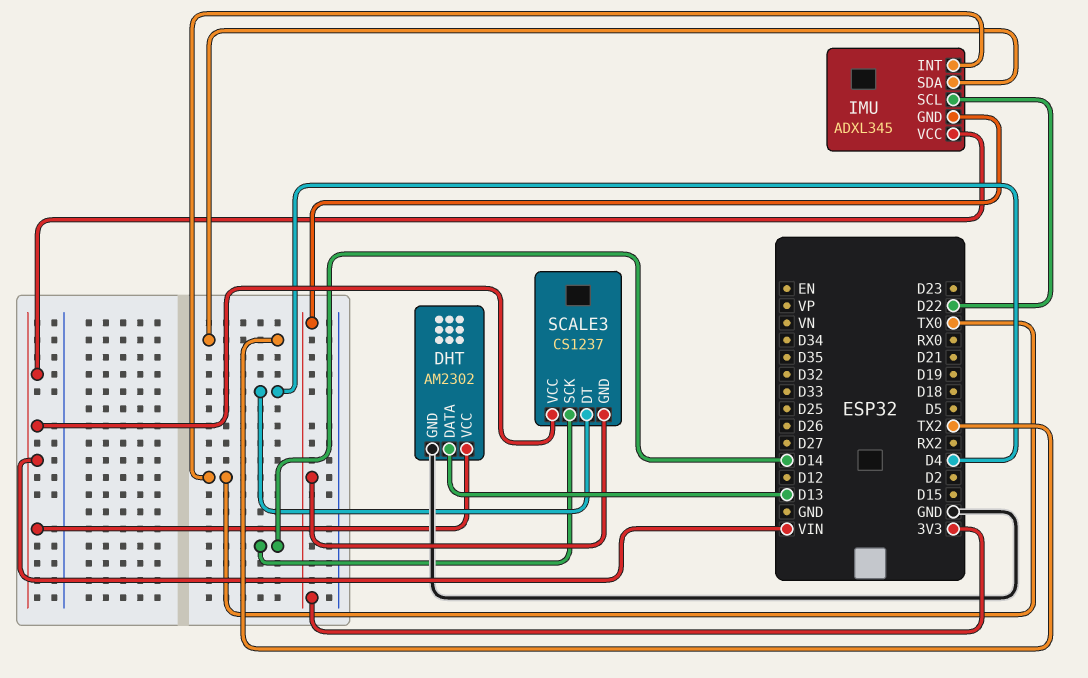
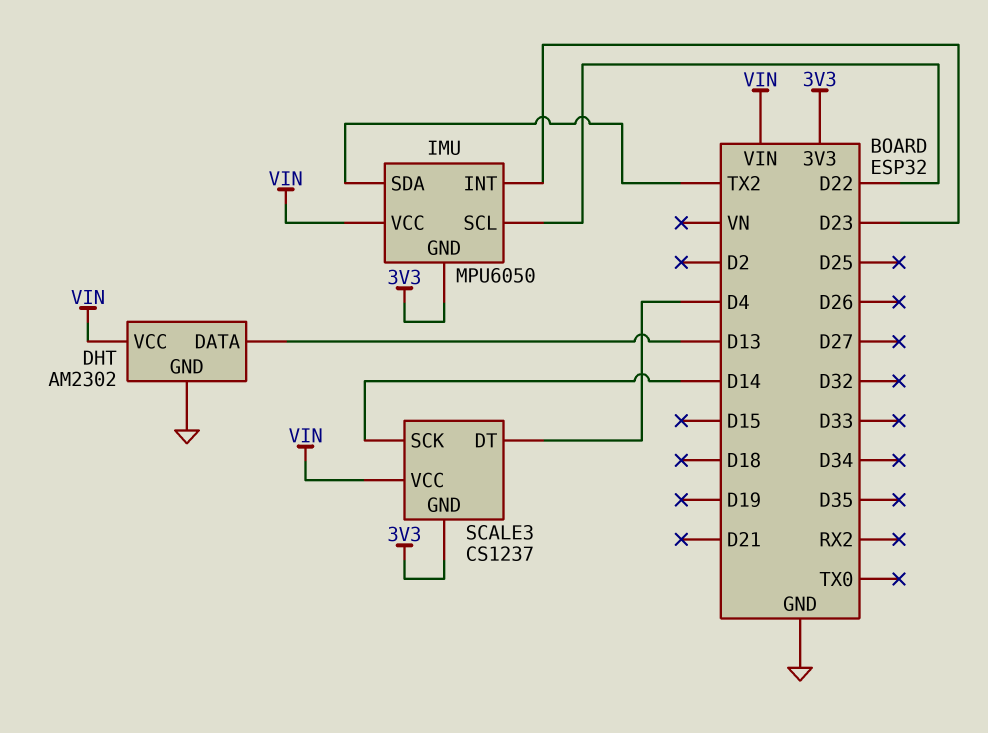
IMU: ADXL345 -> MPU6050
IMU pin INT: TX0 -> D23

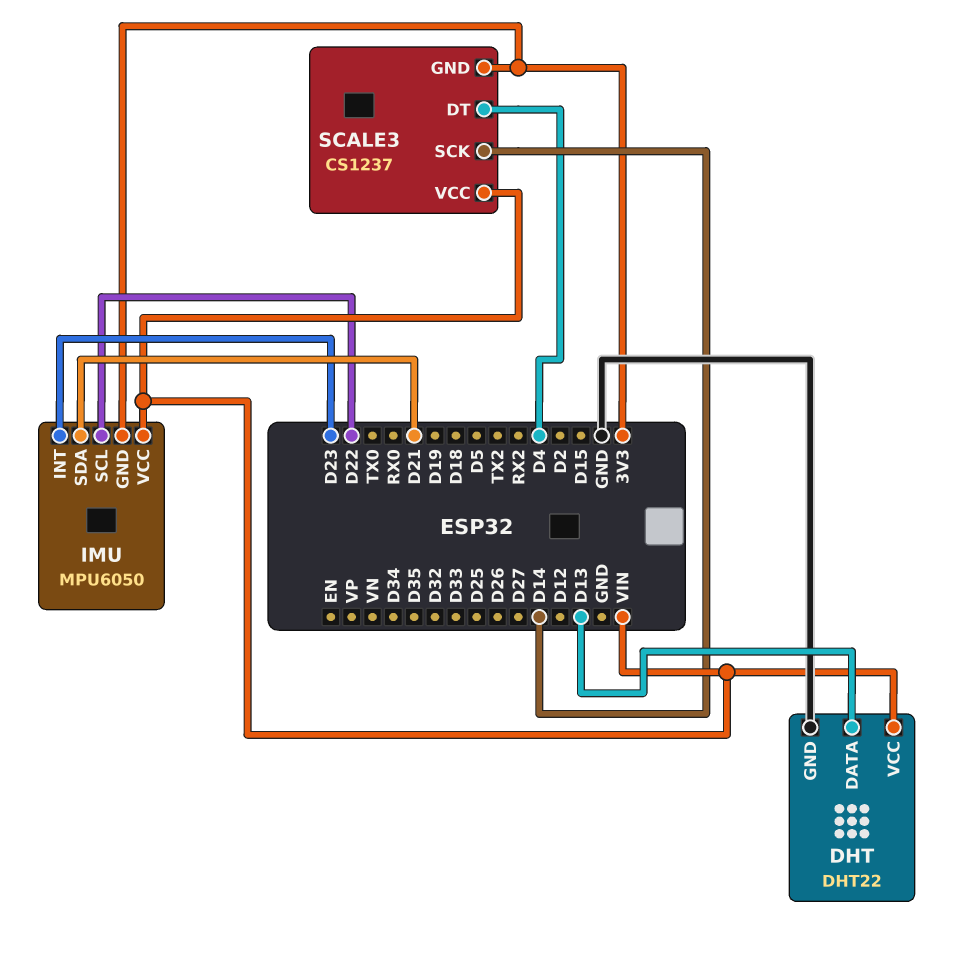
DHT: AM2302 -> DHT22
IMU pin SDA: TX2 -> D21

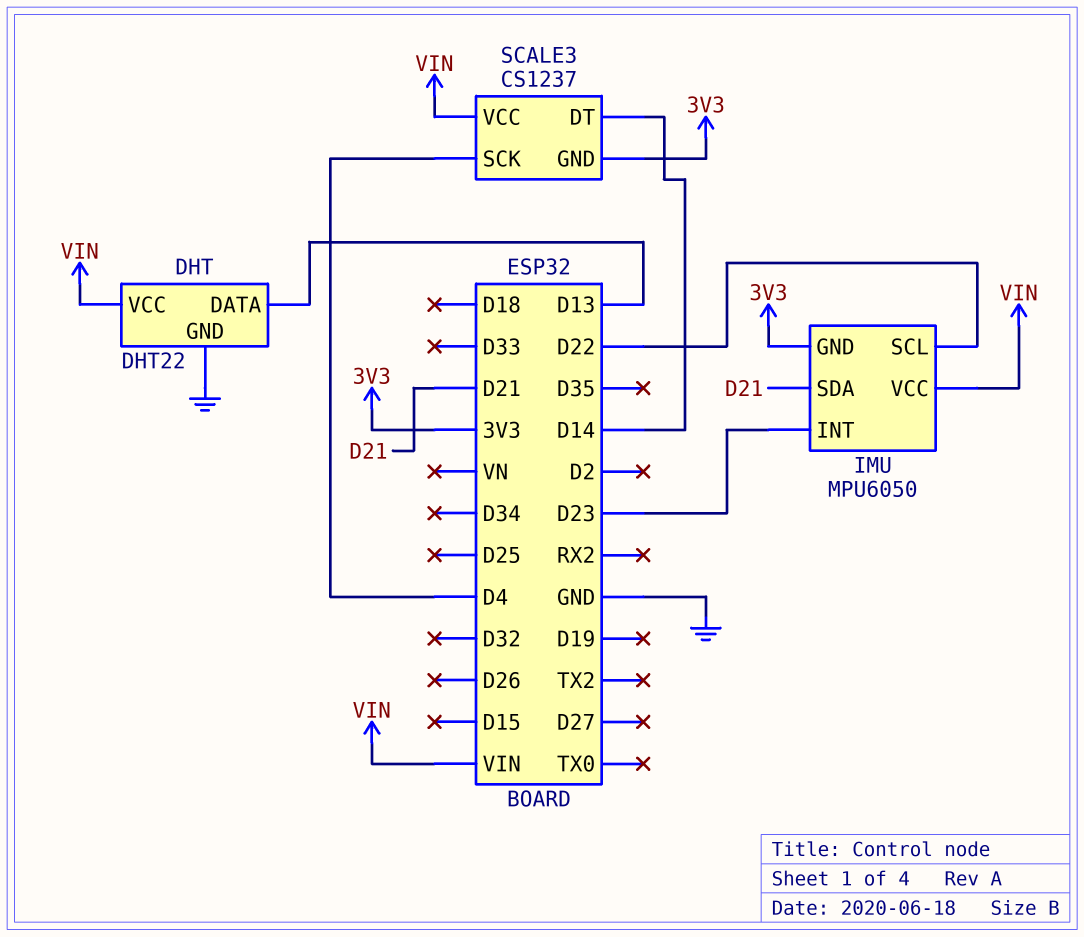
SCALE3 pin DT: D4 -> D14
SCALE3 pin SCK: D14 -> D4

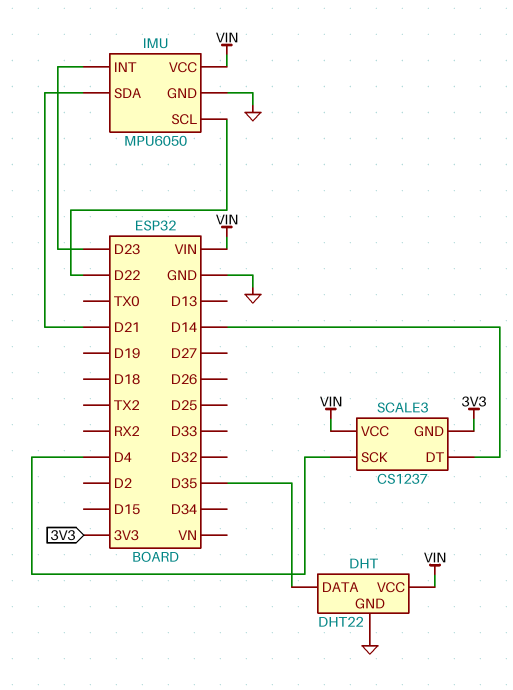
DHT pin DATA: D13 -> D35
IMU pin GND: 3V3 -> GND

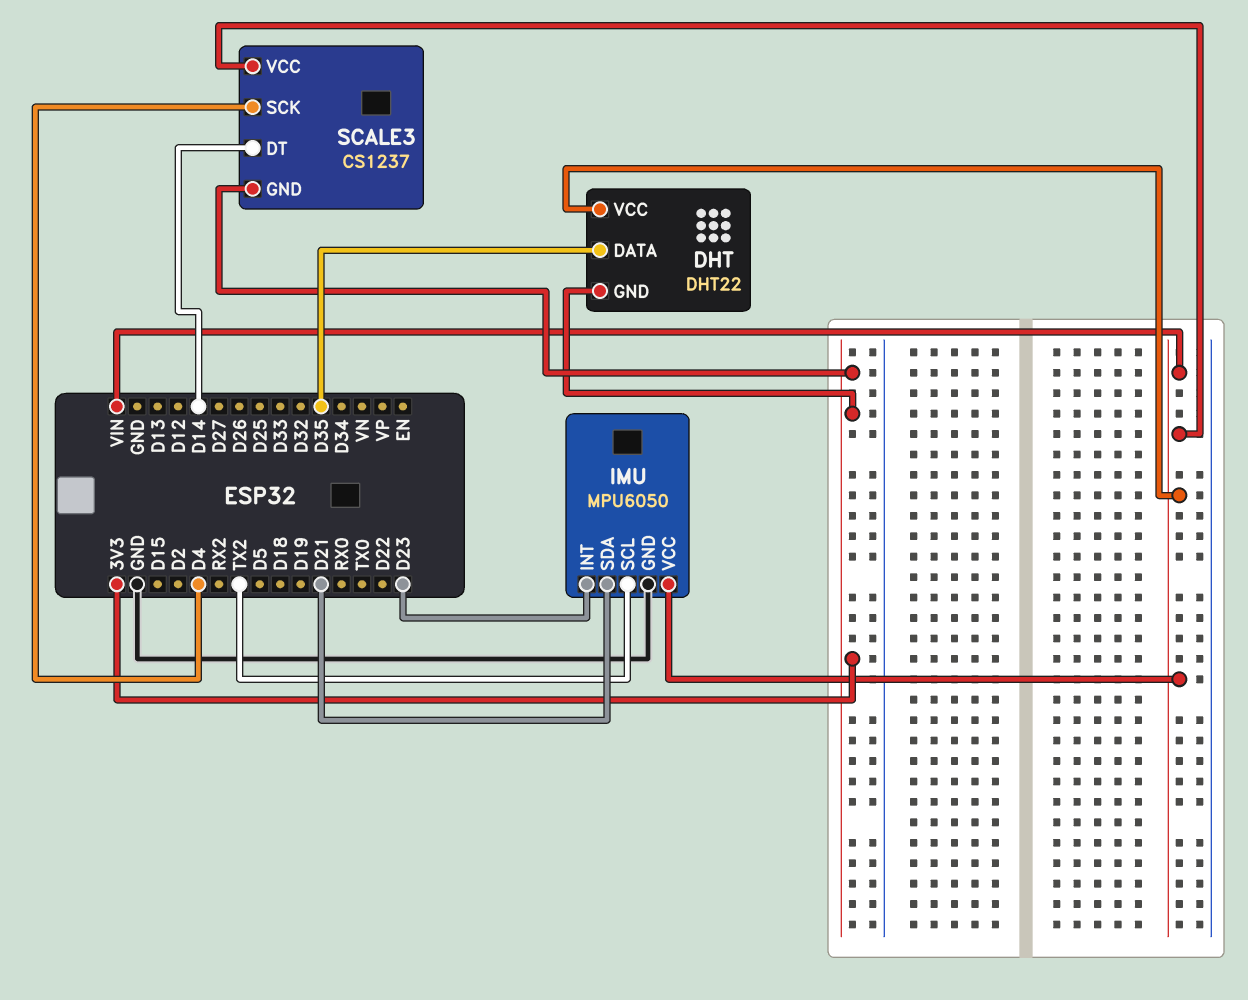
DHT pin GND: GND -> 3V3
IMU pin SCL: D22 -> TX2

